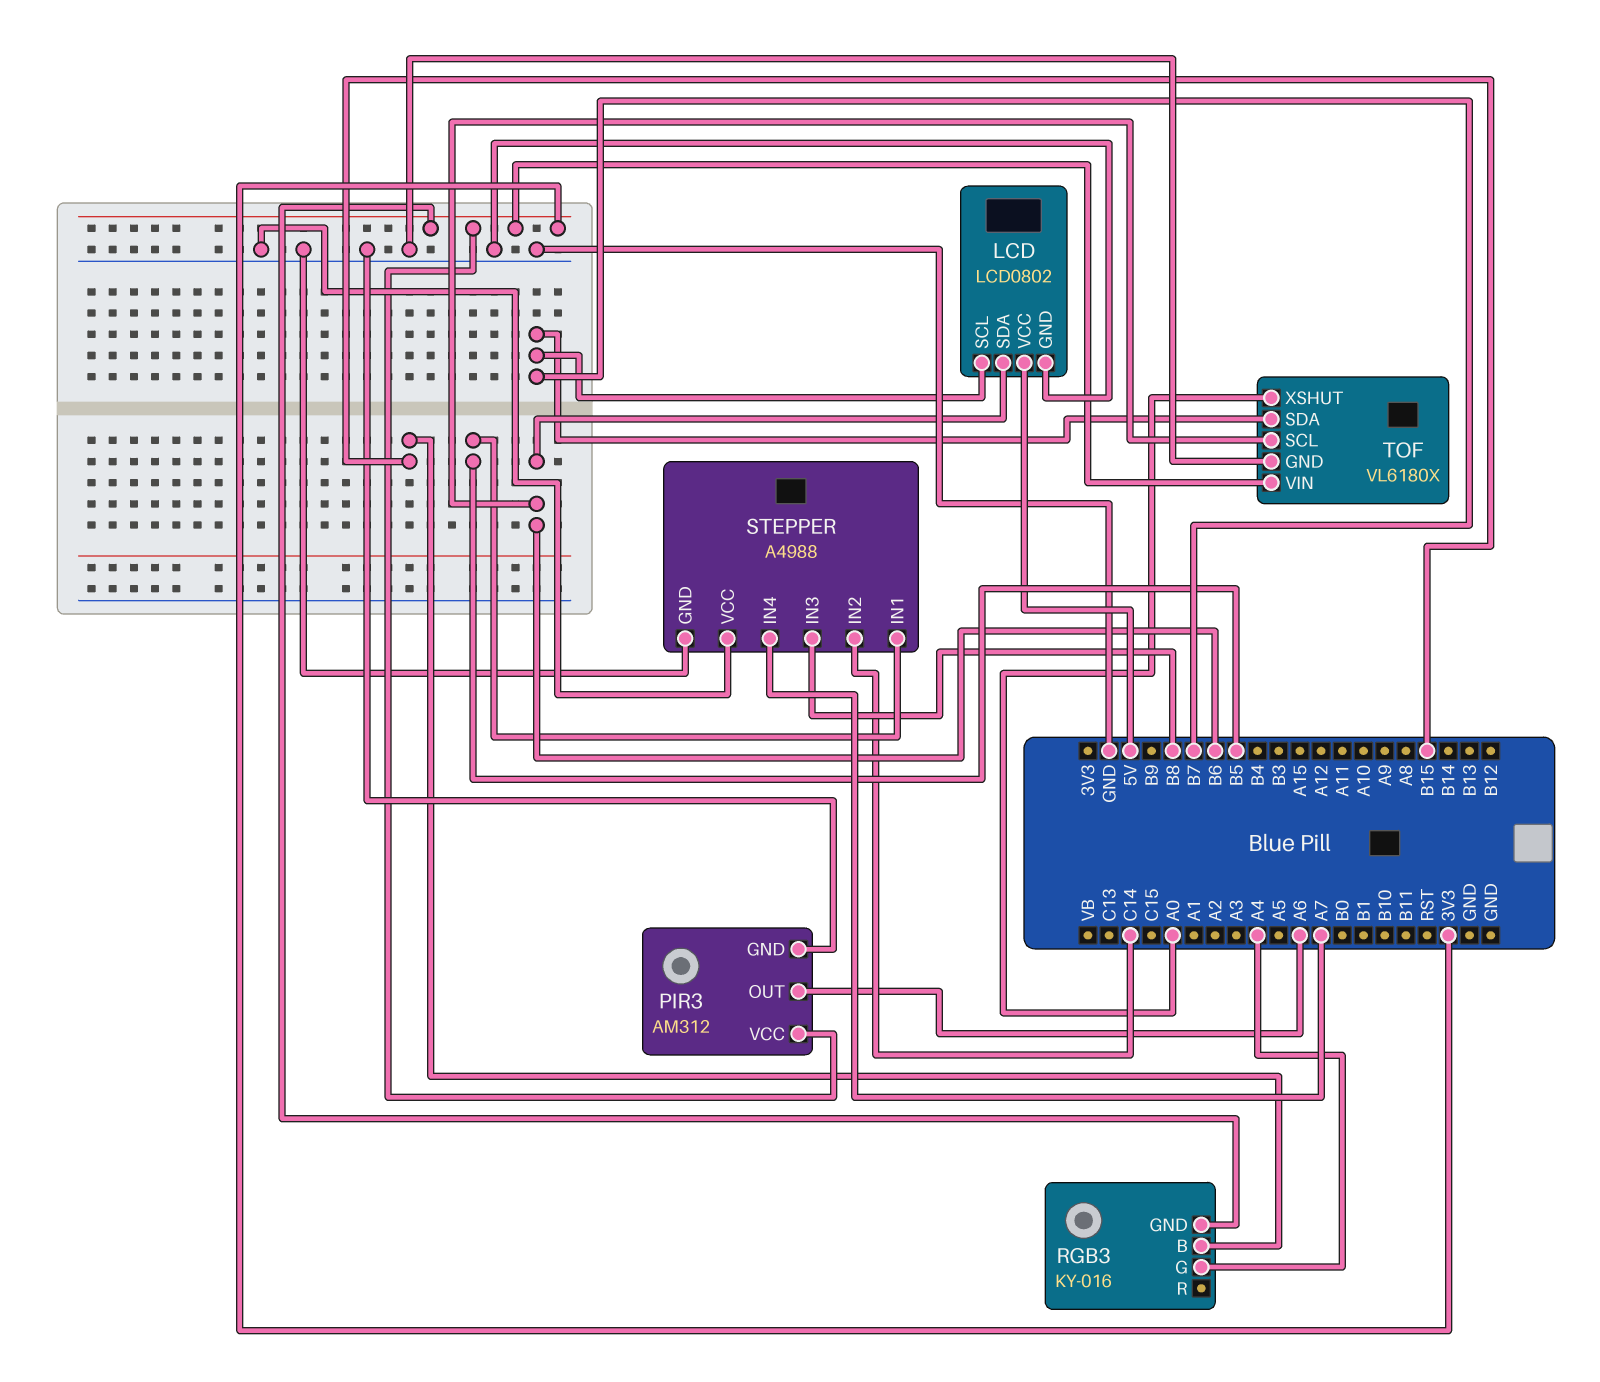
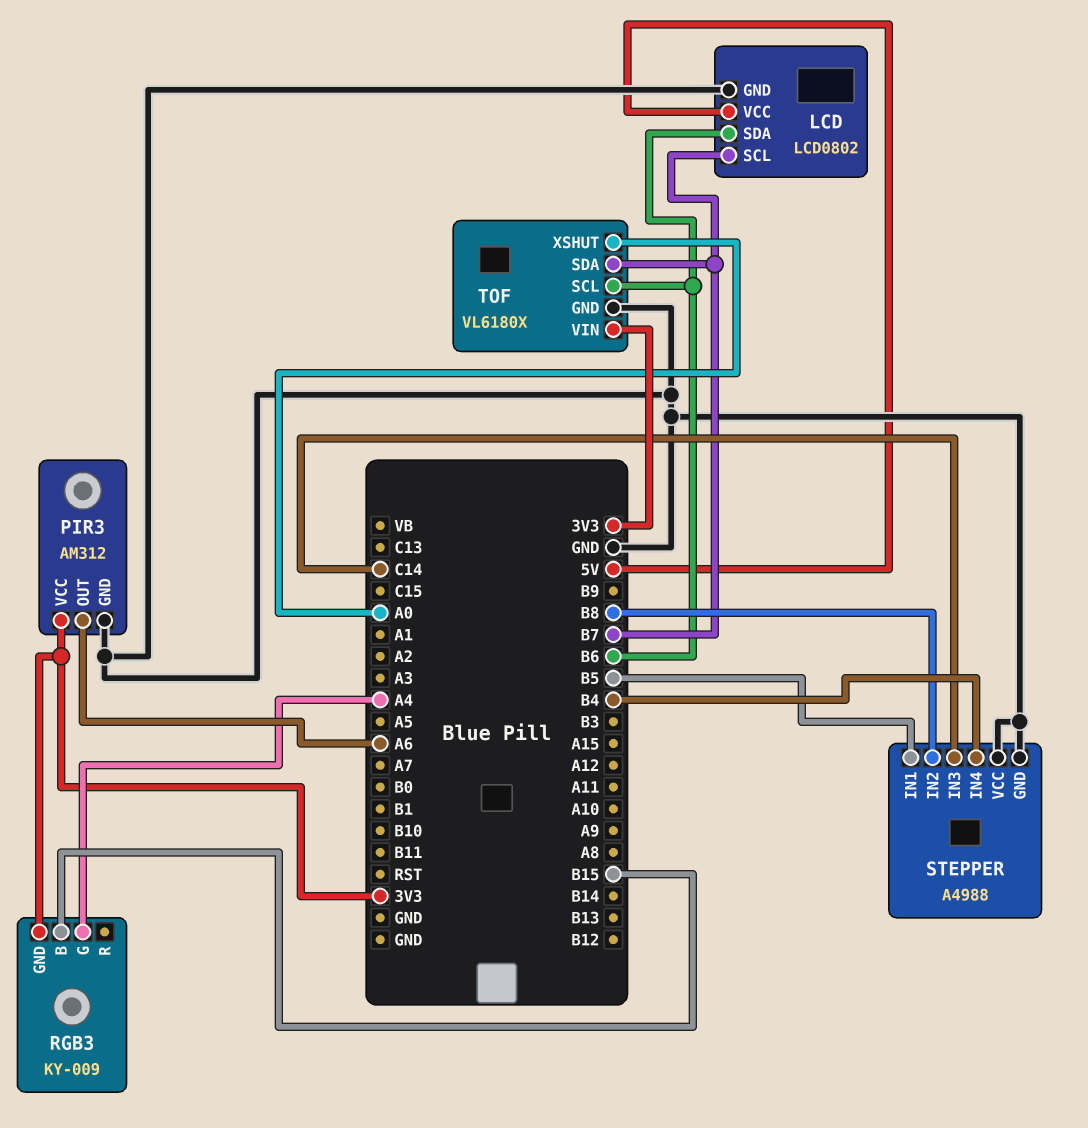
RGB3: KY-016 -> KY-009
STEPPER pin IN2: C14 -> B8
STEPPER pin IN3: B8 -> C14
STEPPER pin IN4: A7 -> B4

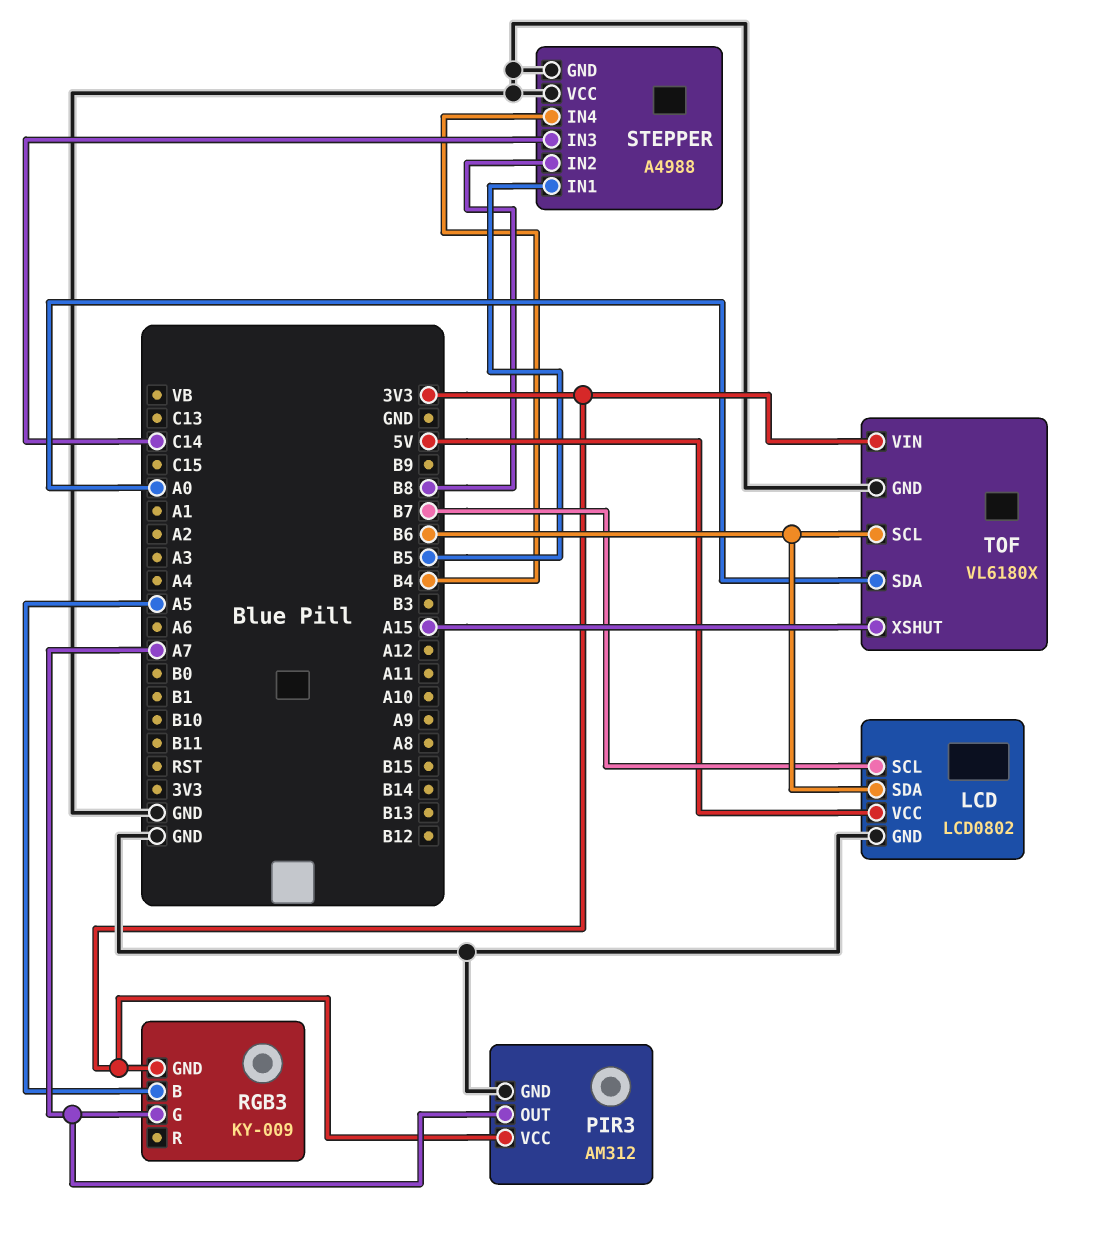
PIR3 pin OUT: A6 -> A7
RGB3 pin B: B15 -> A5
RGB3 pin G: A4 -> A7
TOF pin SDA: B7 -> A0
TOF pin XSHUT: A0 -> A15

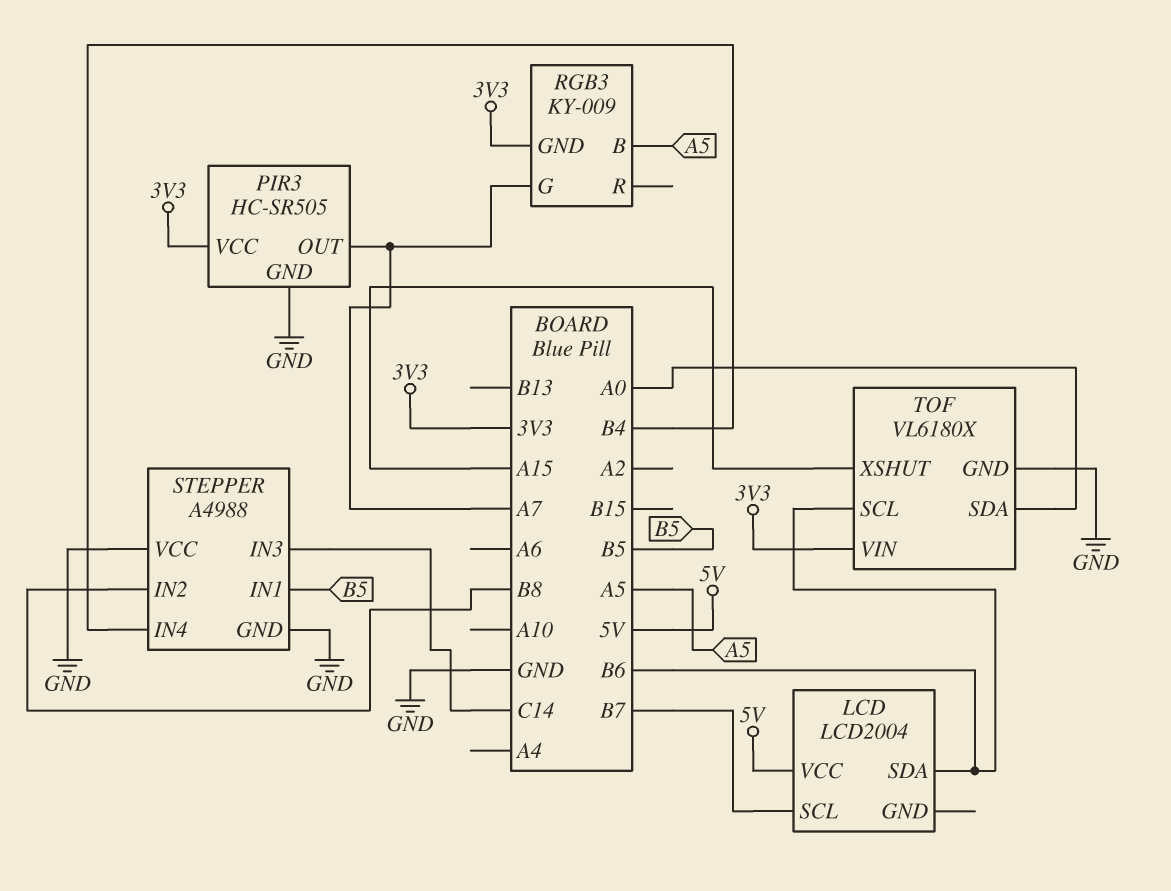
LCD: LCD0802 -> LCD2004
LCD pin GND: GND -> none
PIR3: AM312 -> HC-SR505

